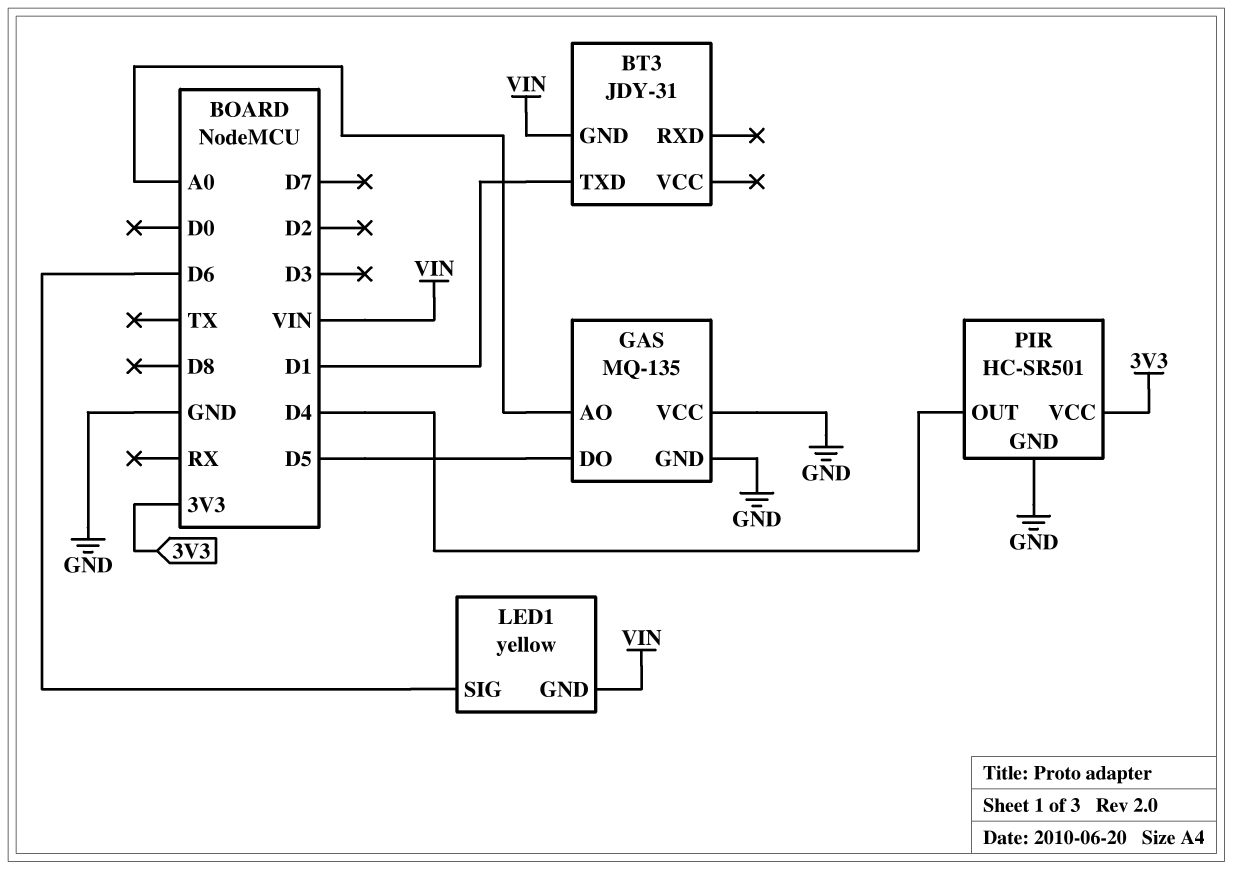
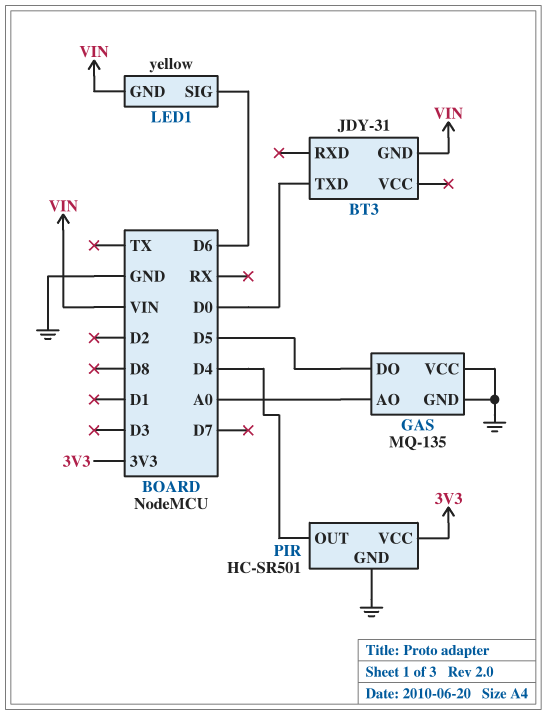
BT3 pin TXD: D1 -> D0

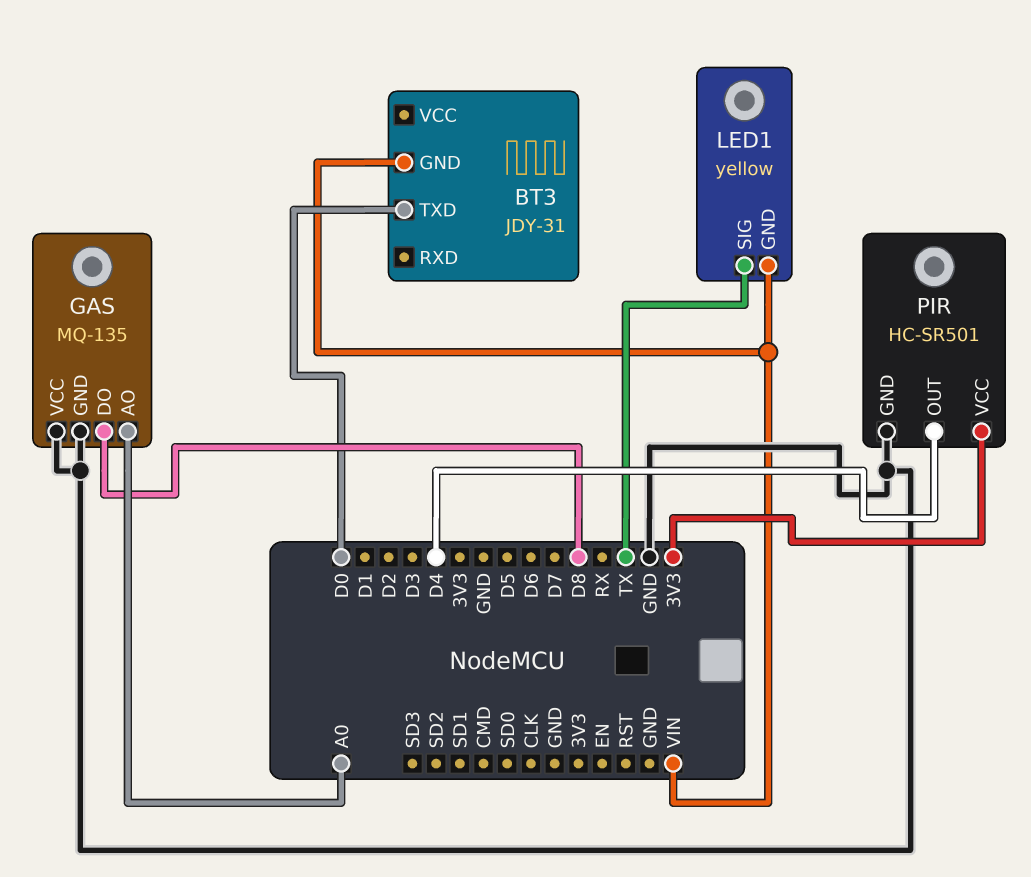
GAS pin DO: D5 -> D8
LED1 pin SIG: D6 -> TX

